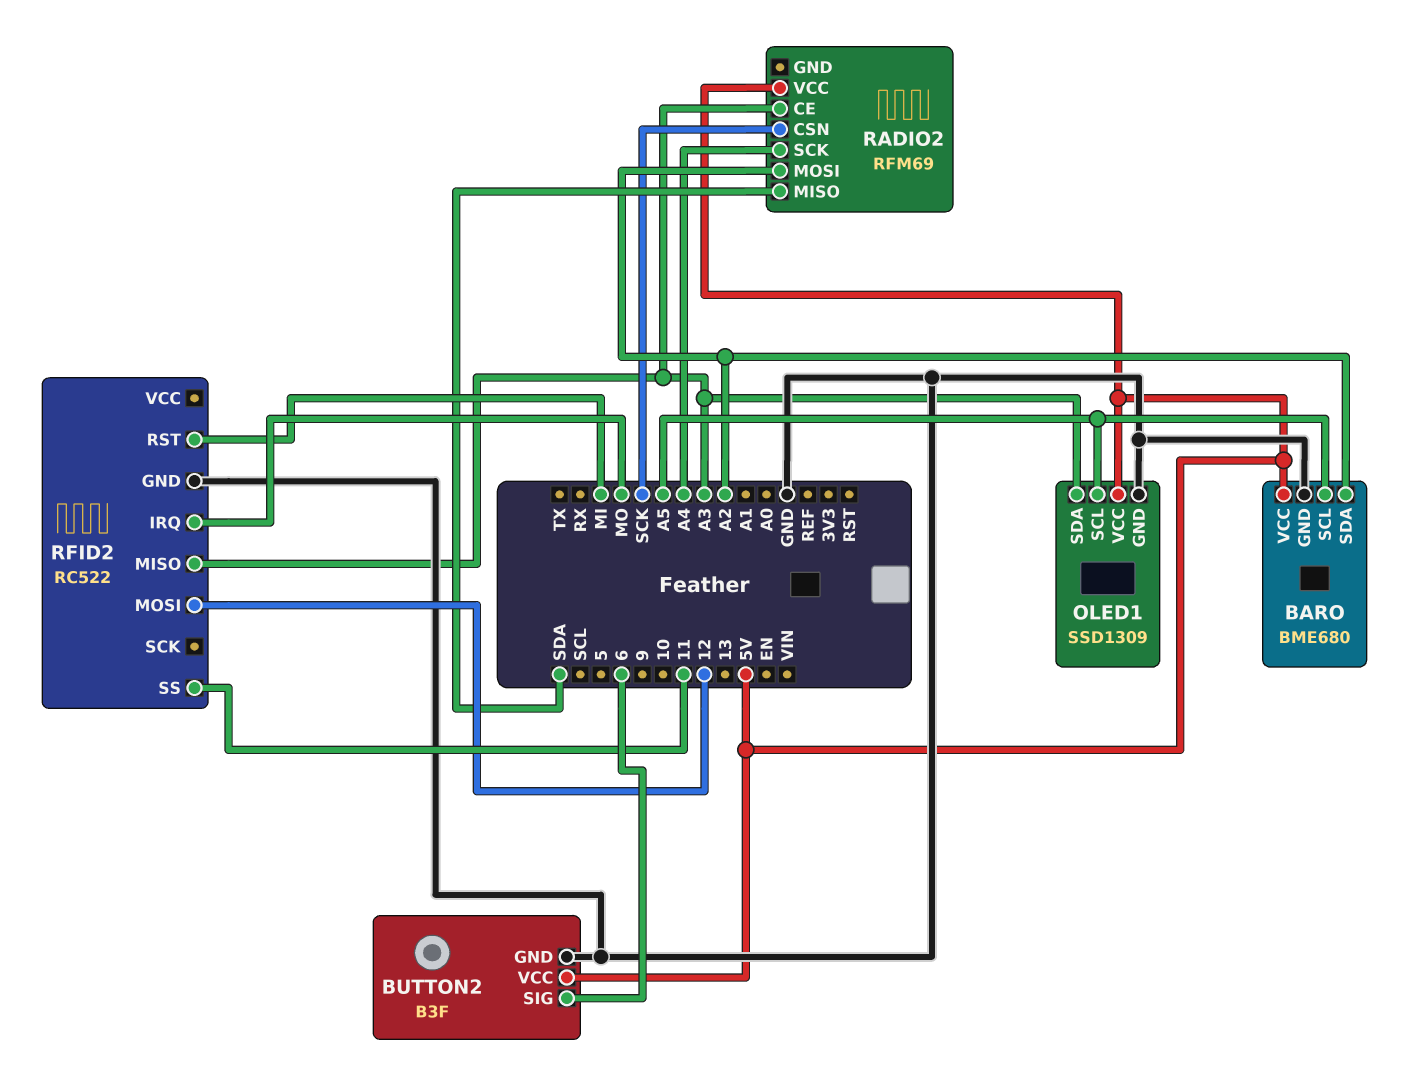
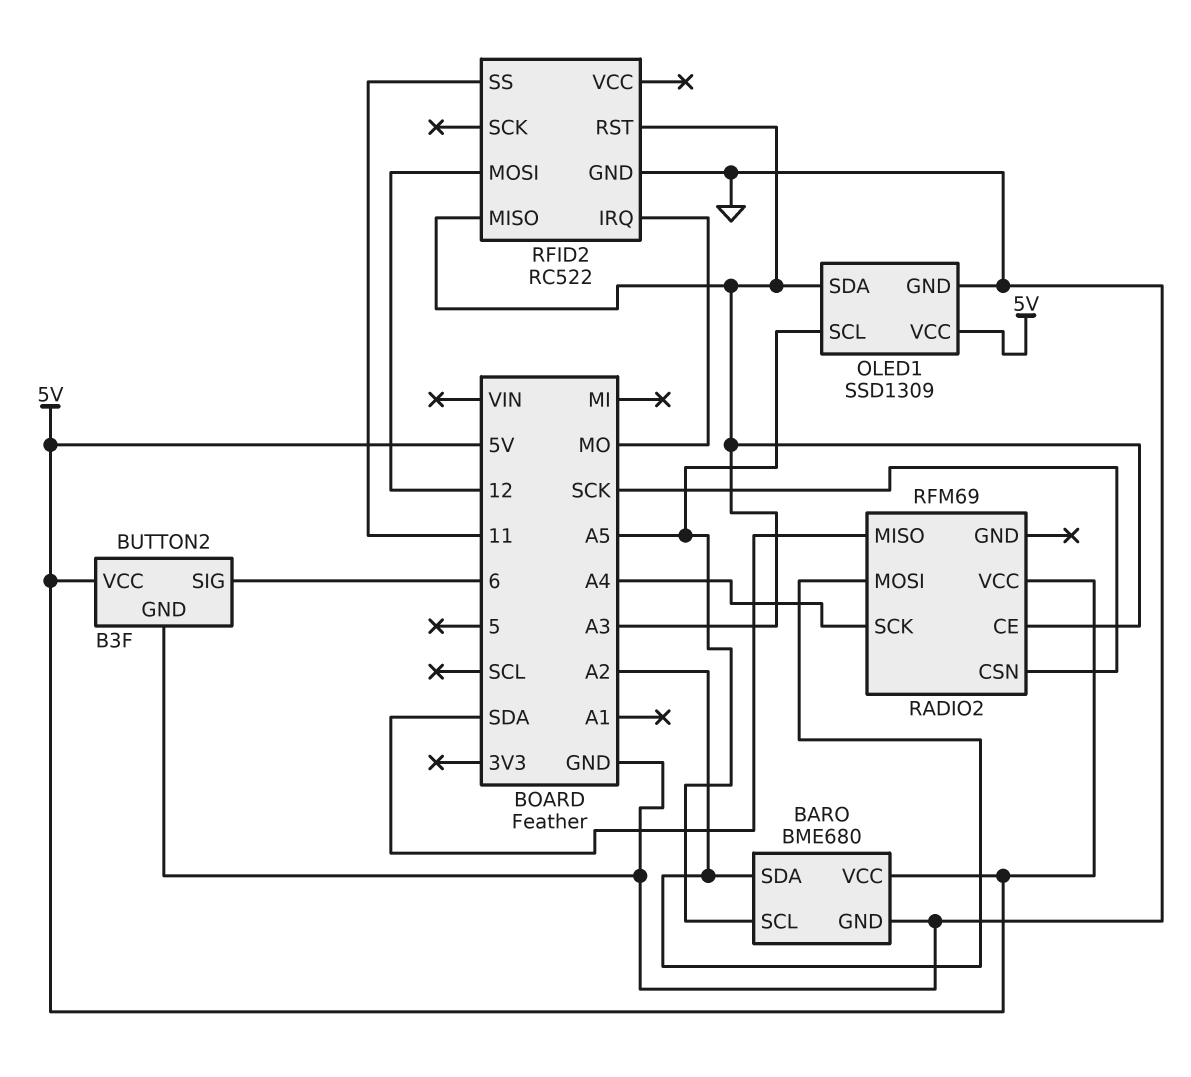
RFID2 pin RST: MI -> A3

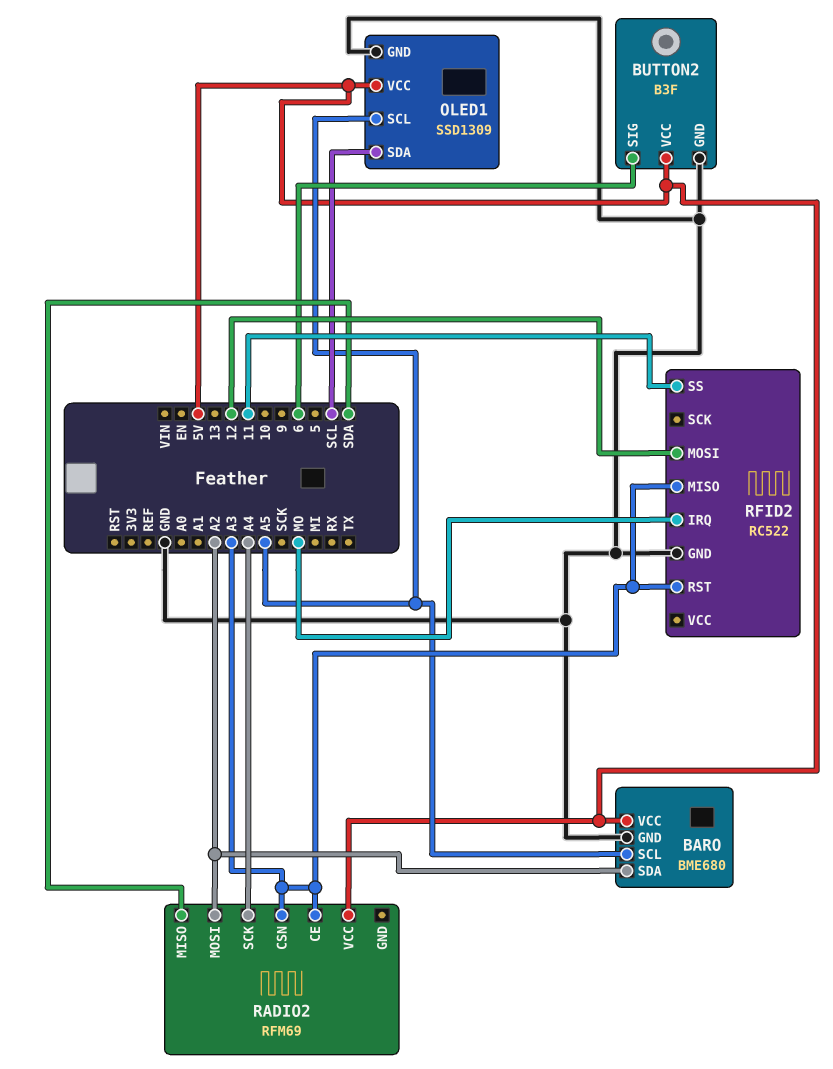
OLED1 pin SDA: A3 -> SCL
RADIO2 pin CSN: SCK -> A3

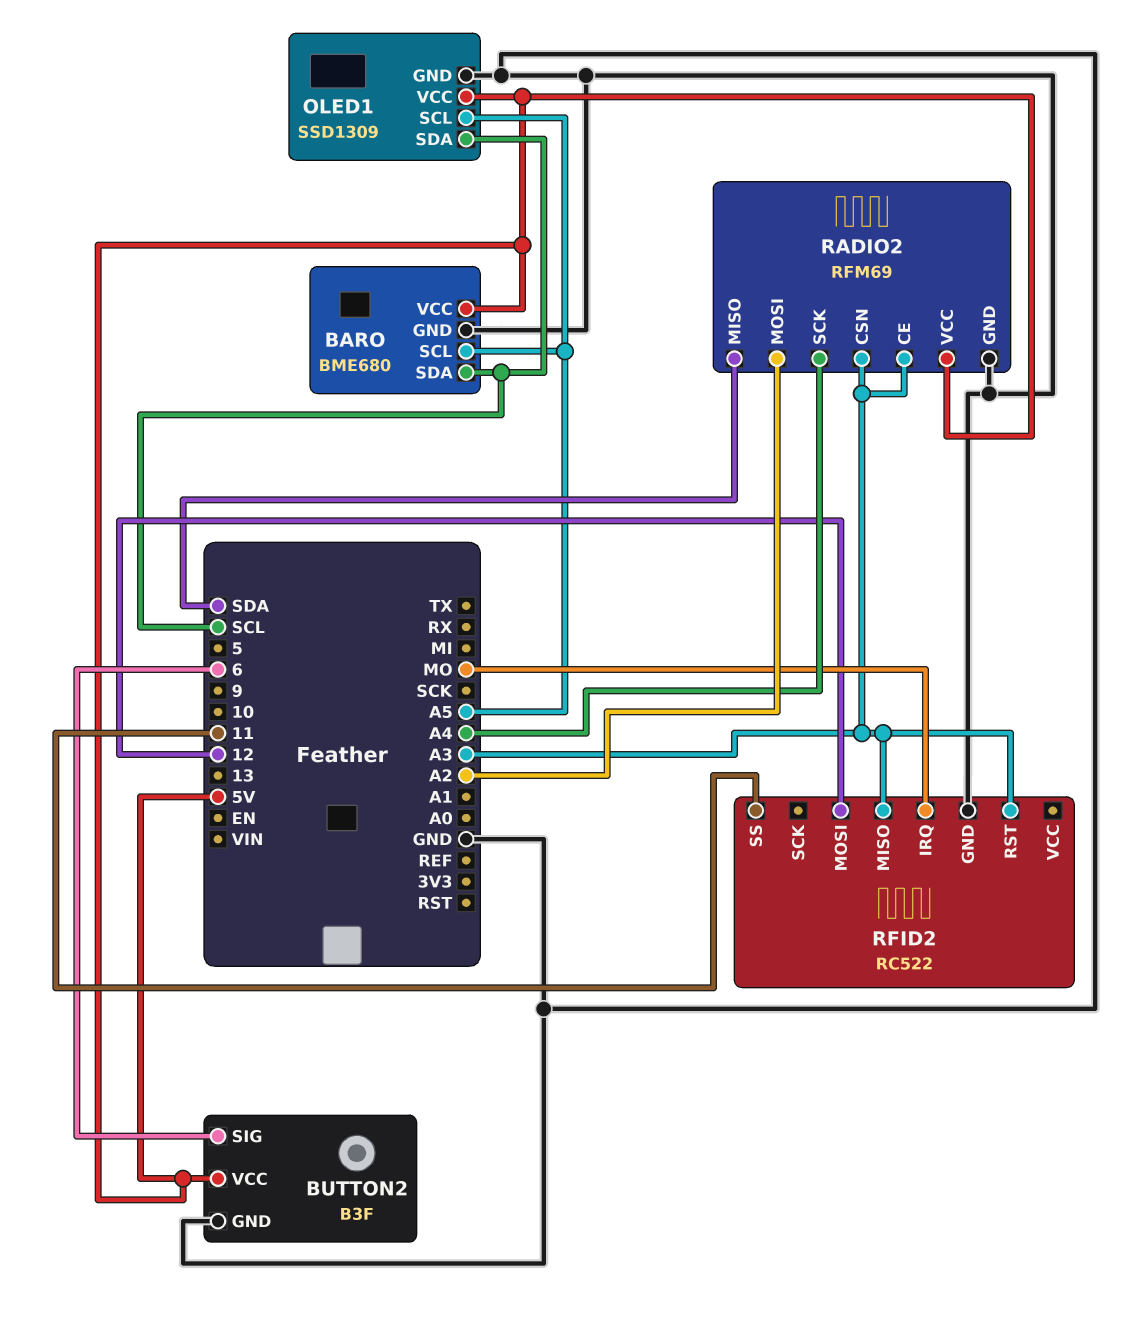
BARO pin SDA: A2 -> SCL
RADIO2 pin GND: none -> GND

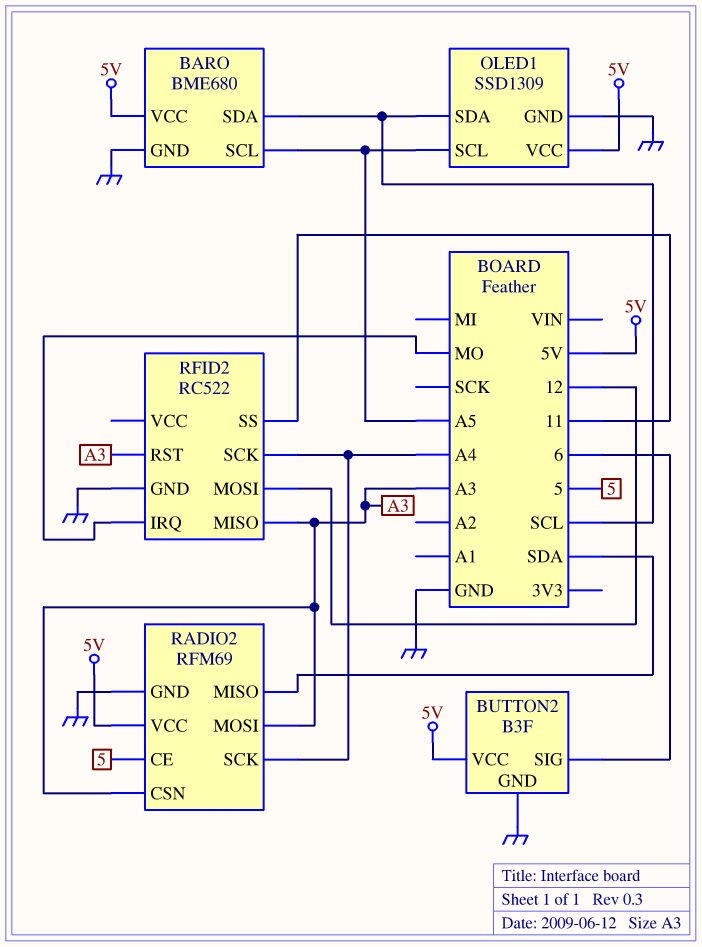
RADIO2 pin CE: A3 -> 5
RADIO2 pin MOSI: A2 -> A3
RFID2 pin SCK: none -> A4

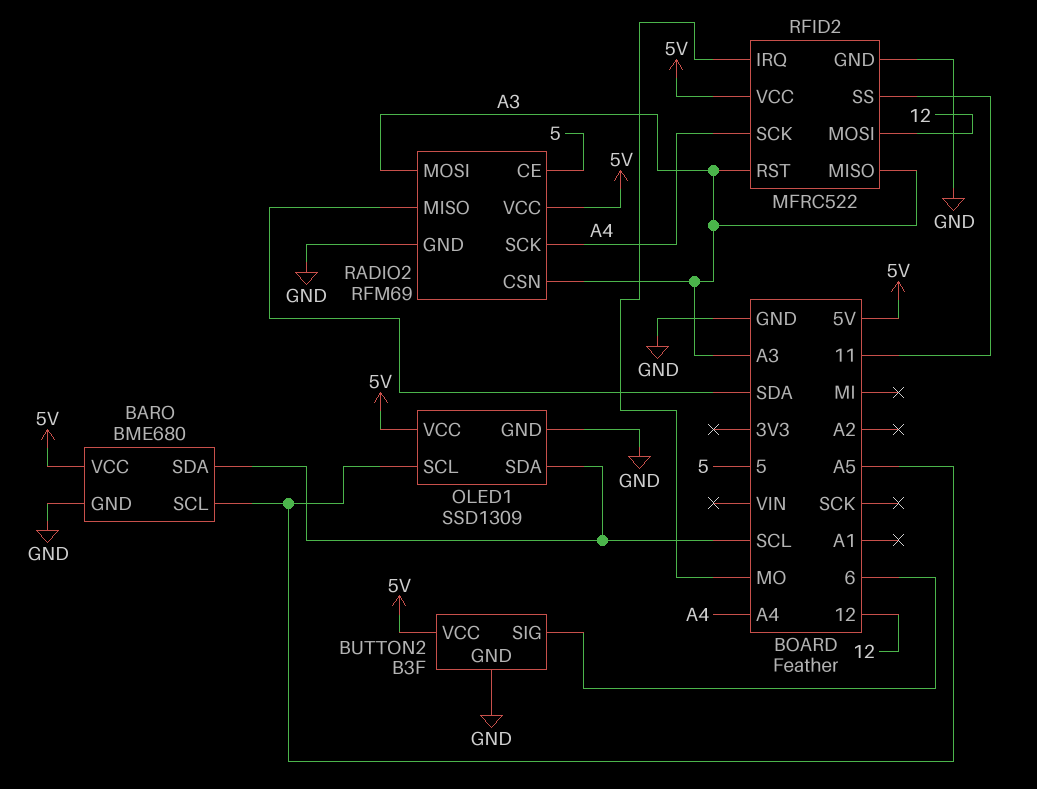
RFID2: RC522 -> MFRC522
RFID2 pin VCC: none -> 5V

